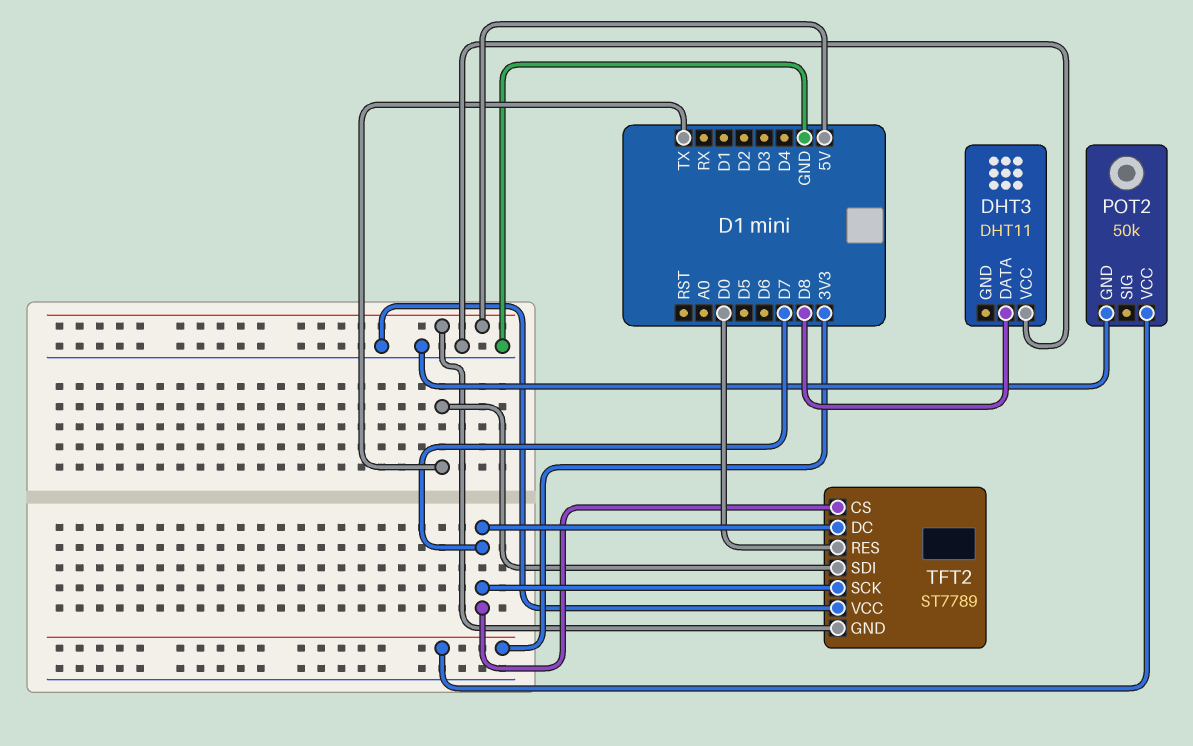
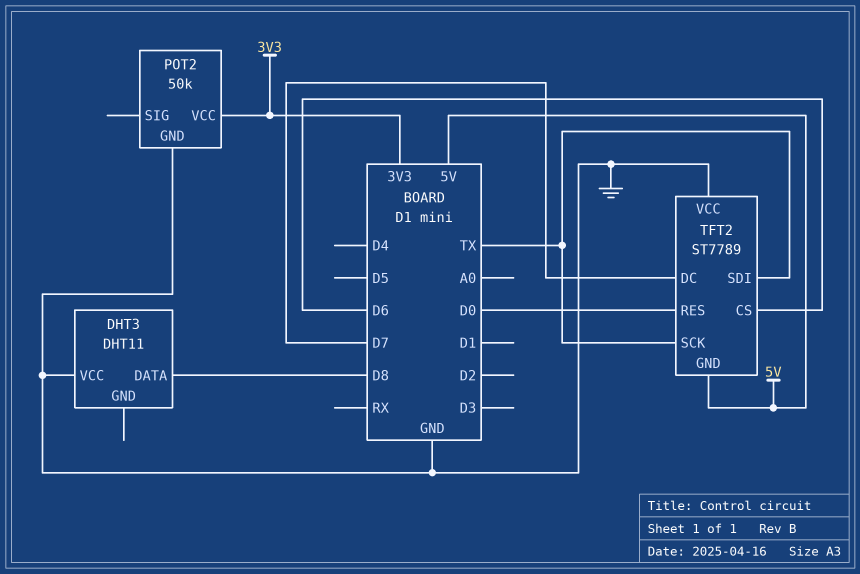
TFT2 pin CS: D7 -> D6
TFT2 pin SCK: D7 -> TX

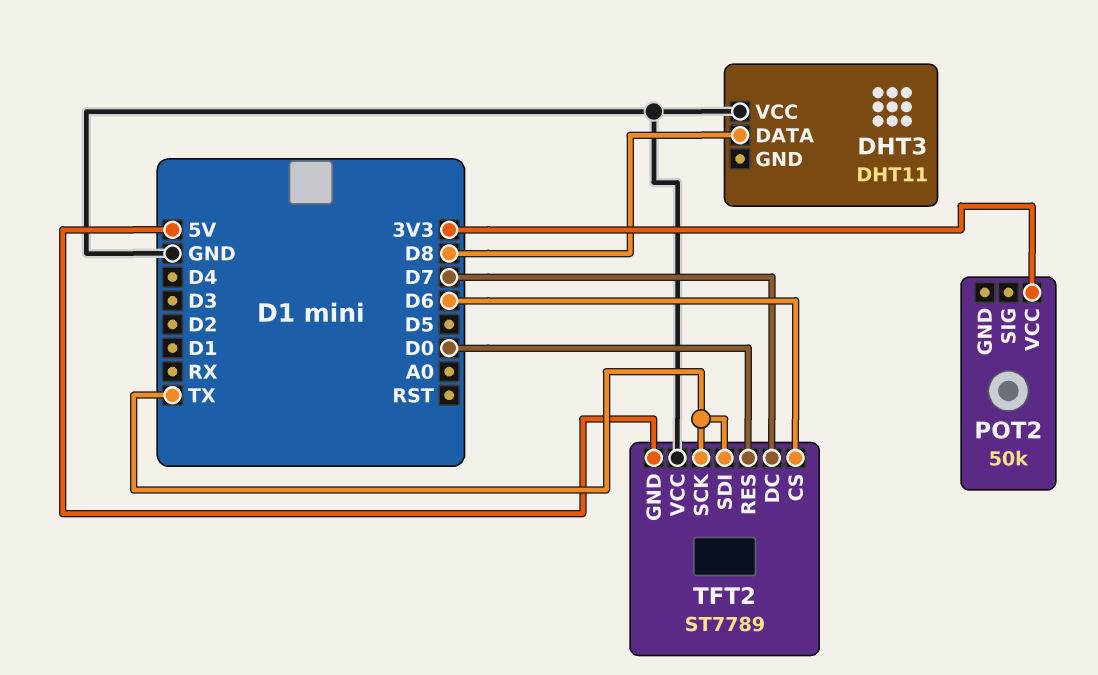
POT2 pin GND: GND -> none

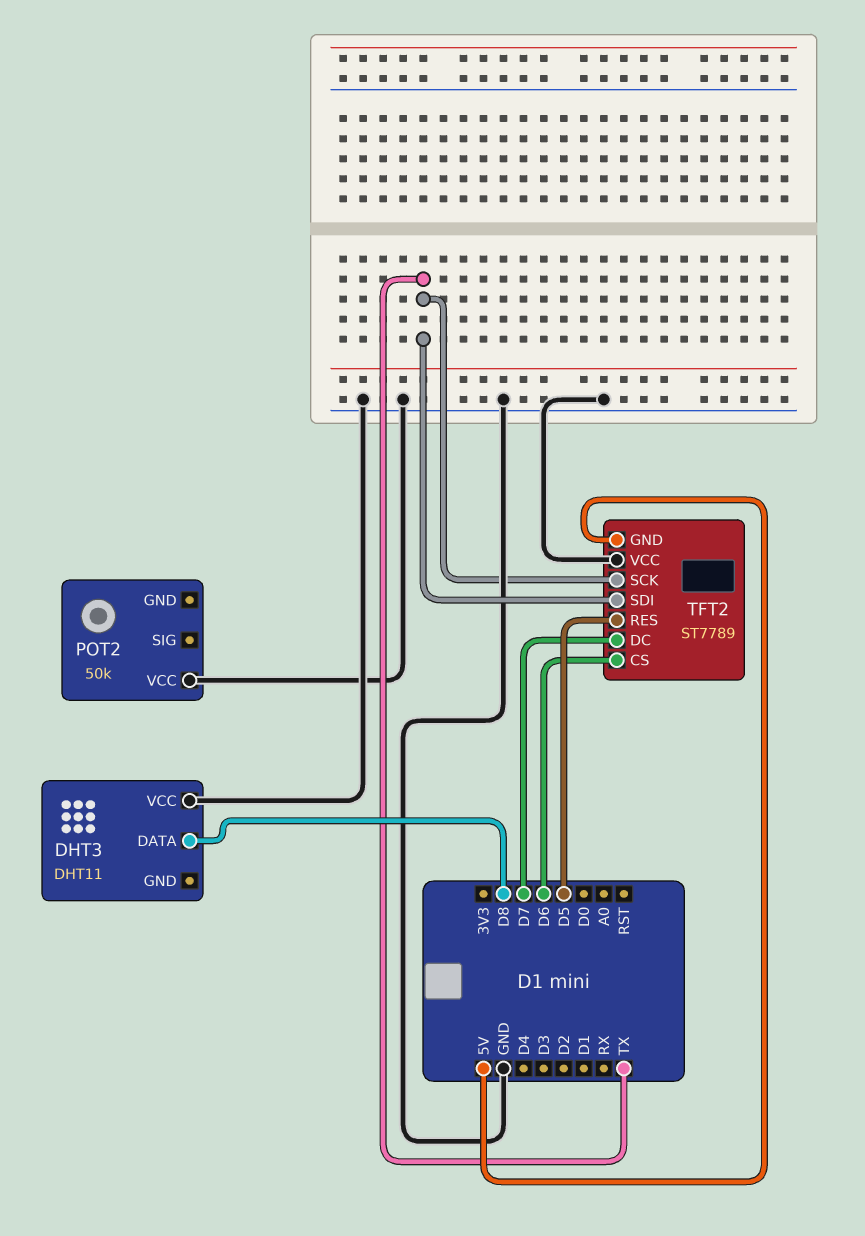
POT2 pin VCC: 3V3 -> GND
TFT2 pin RES: D0 -> D5

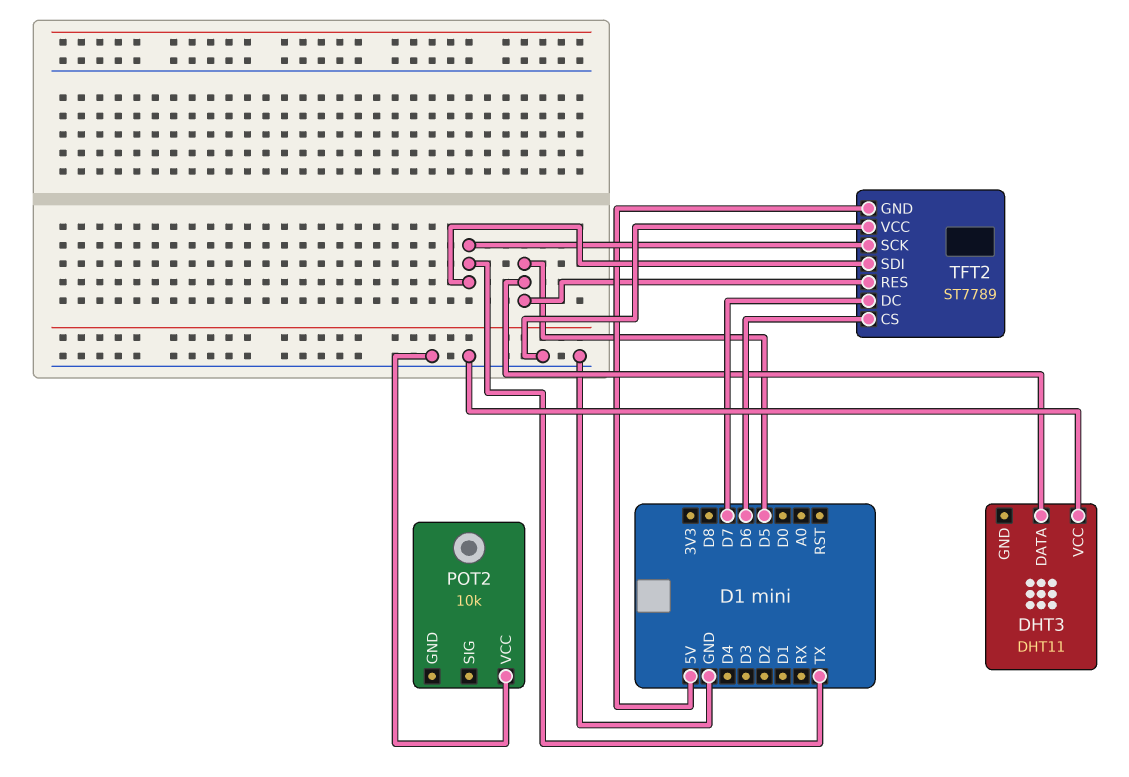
DHT3 pin DATA: D8 -> D5
POT2: 50k -> 10k

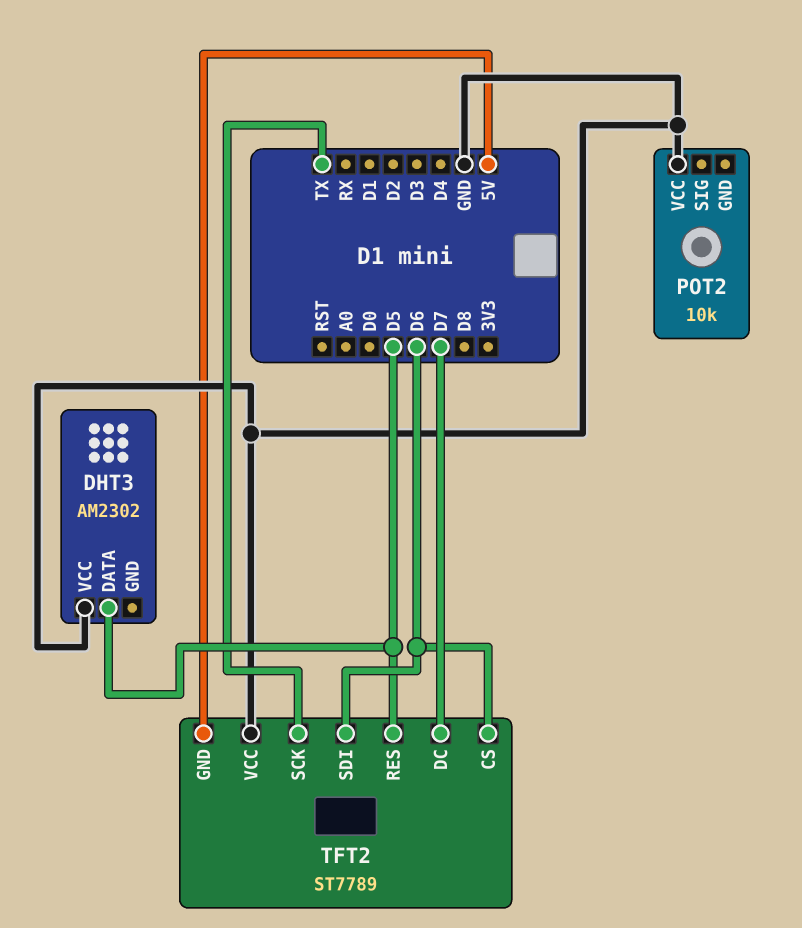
DHT3: DHT11 -> AM2302
TFT2 pin SDI: TX -> D6

